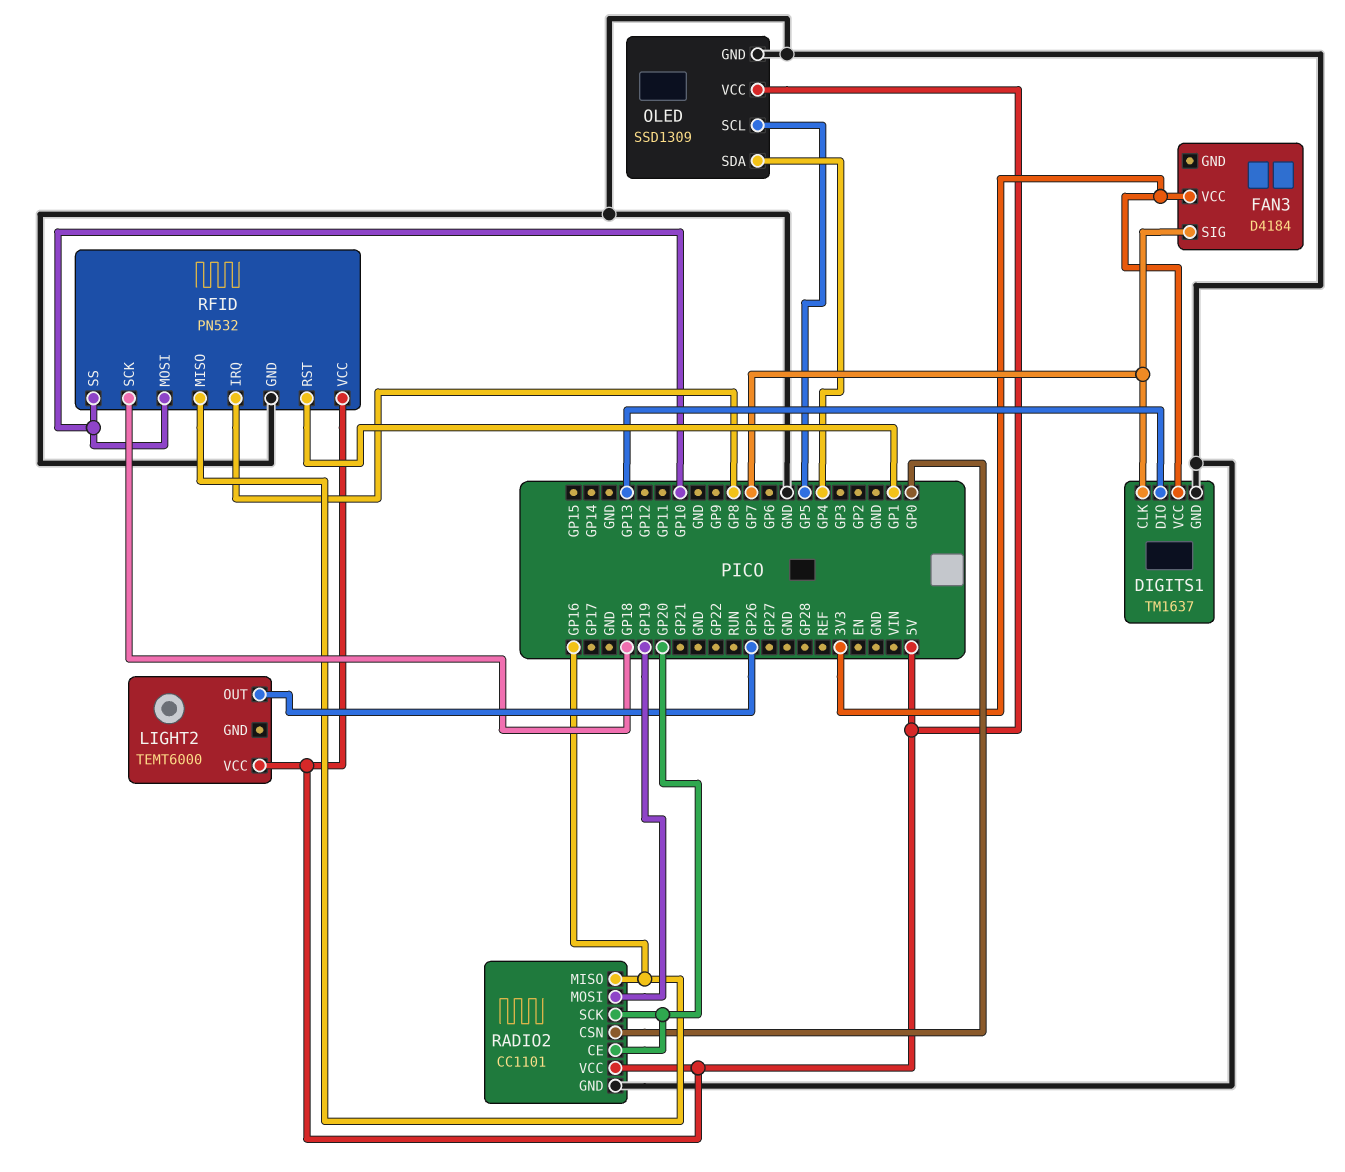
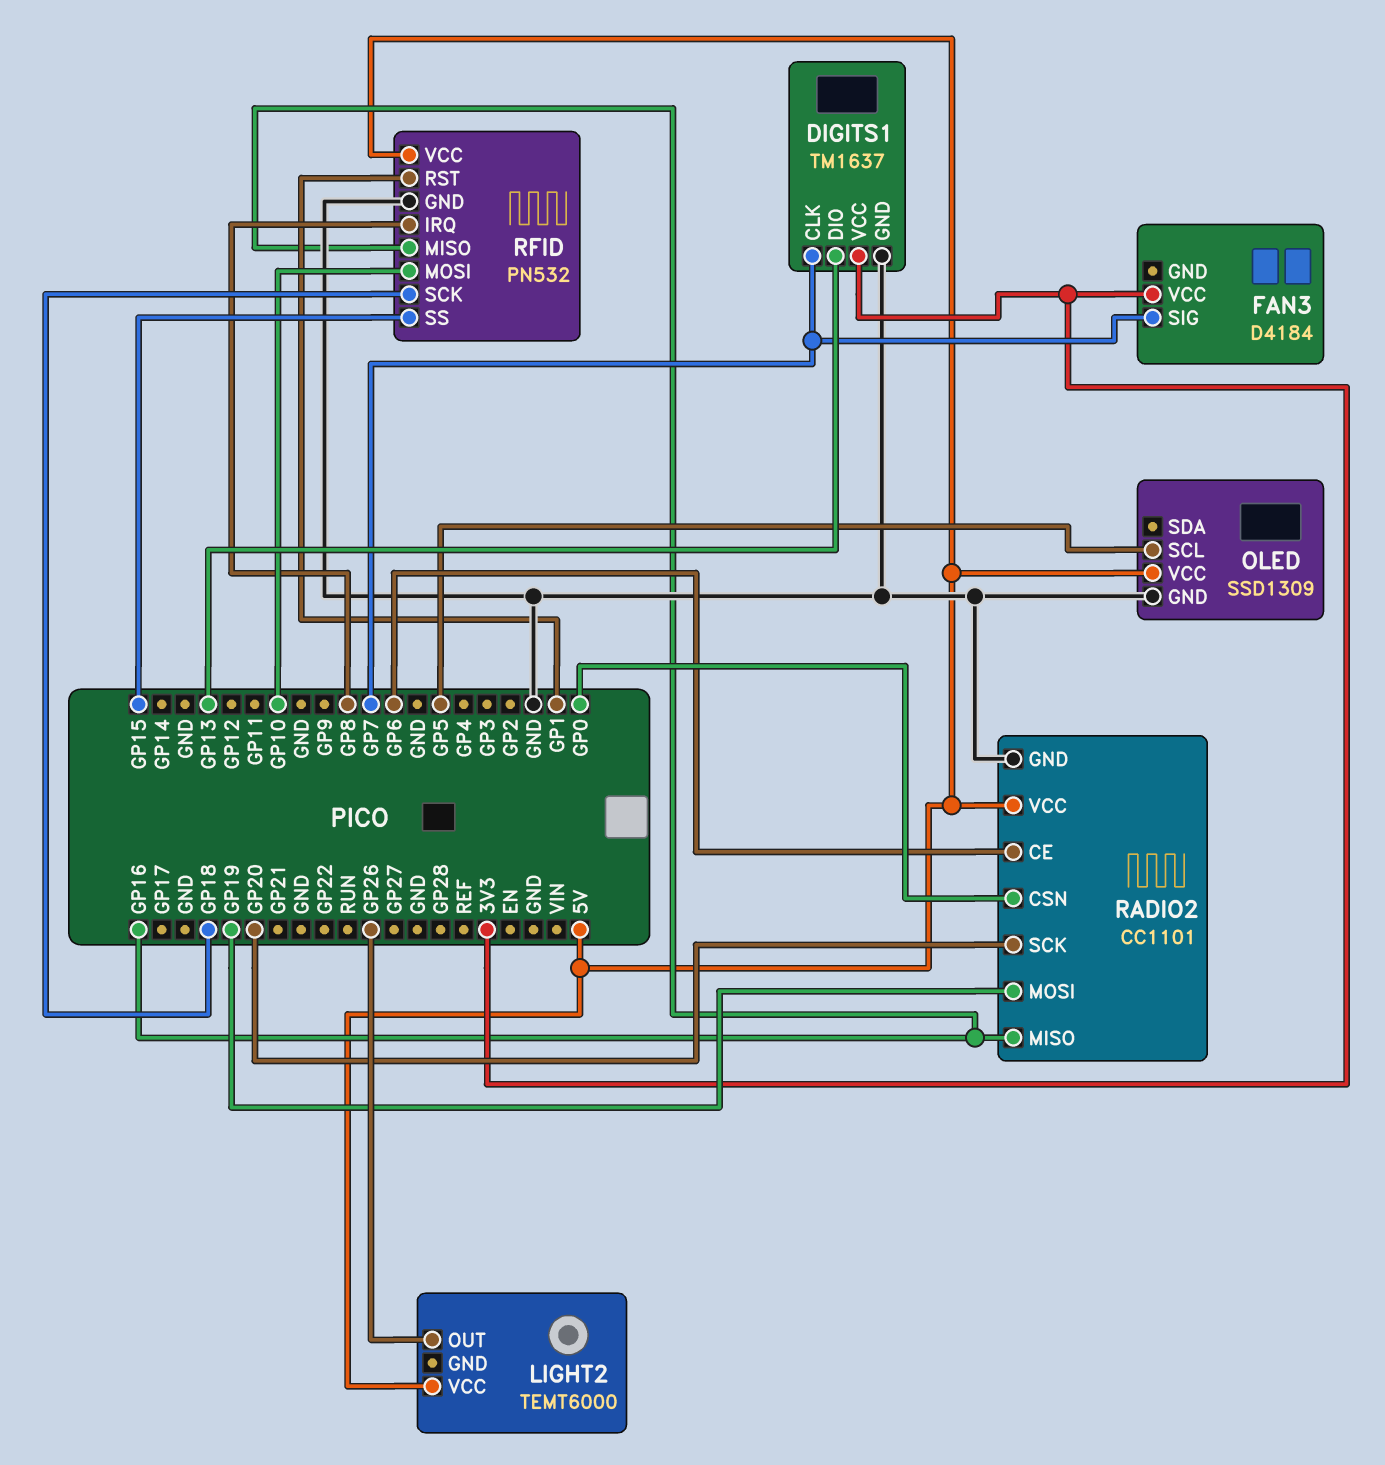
OLED pin SDA: GP4 -> none
RADIO2 pin CE: GP20 -> GP6
RFID pin SS: GP10 -> GP15

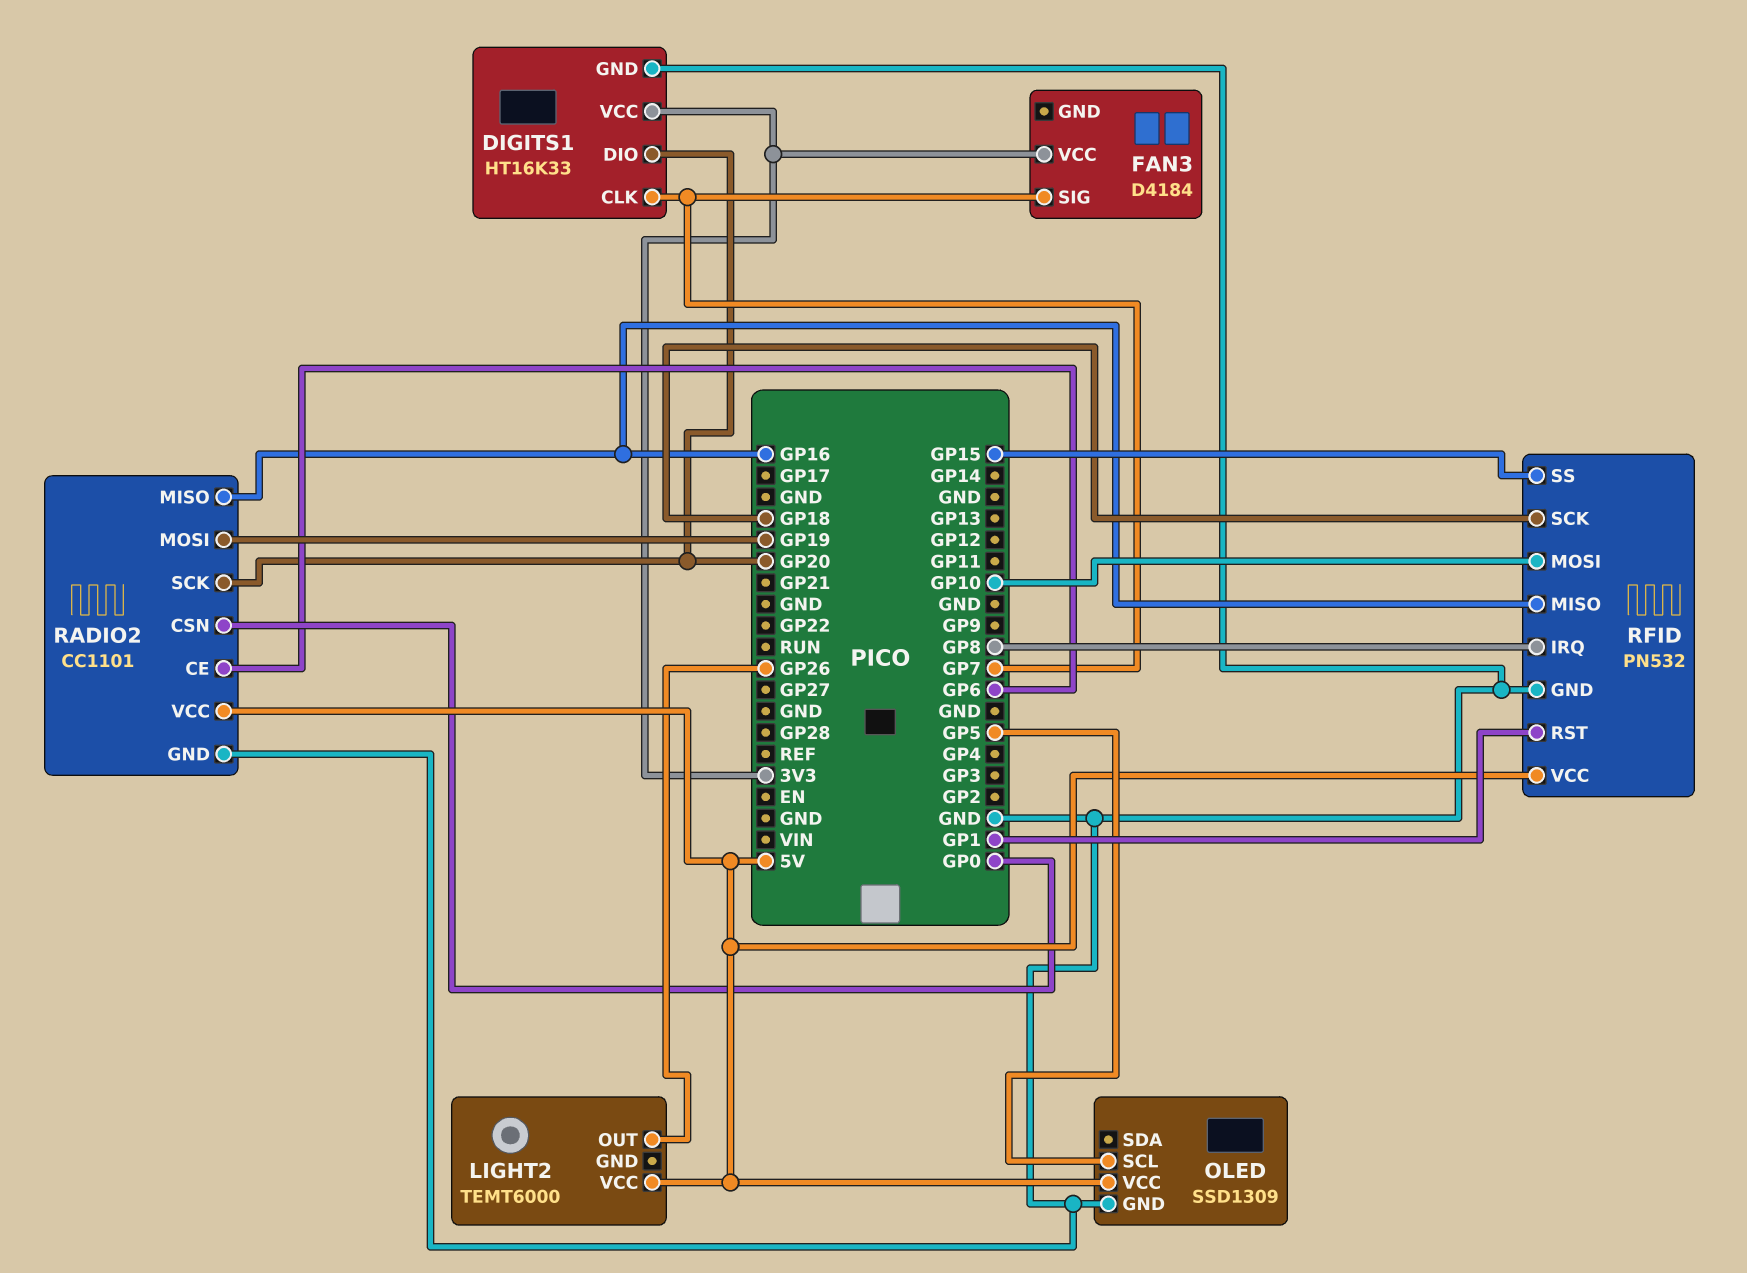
DIGITS1: TM1637 -> HT16K33
DIGITS1 pin DIO: GP13 -> GP20

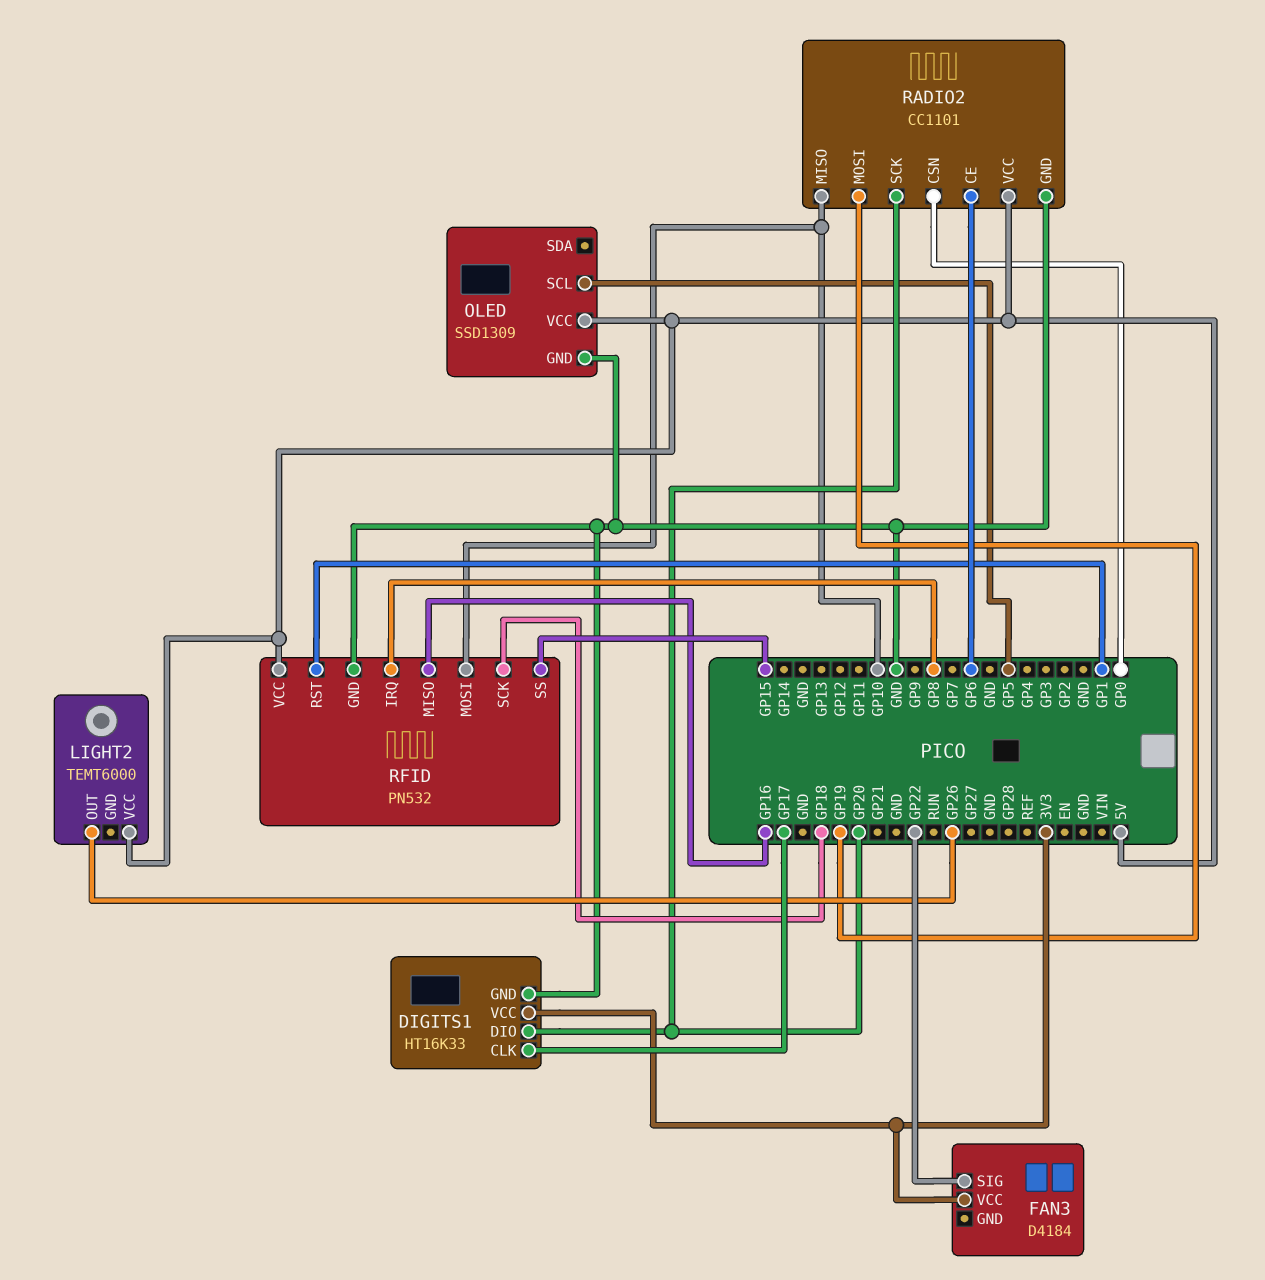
DIGITS1 pin CLK: GP7 -> GP17
FAN3 pin SIG: GP7 -> GP22
RADIO2 pin MISO: GP16 -> GP10

